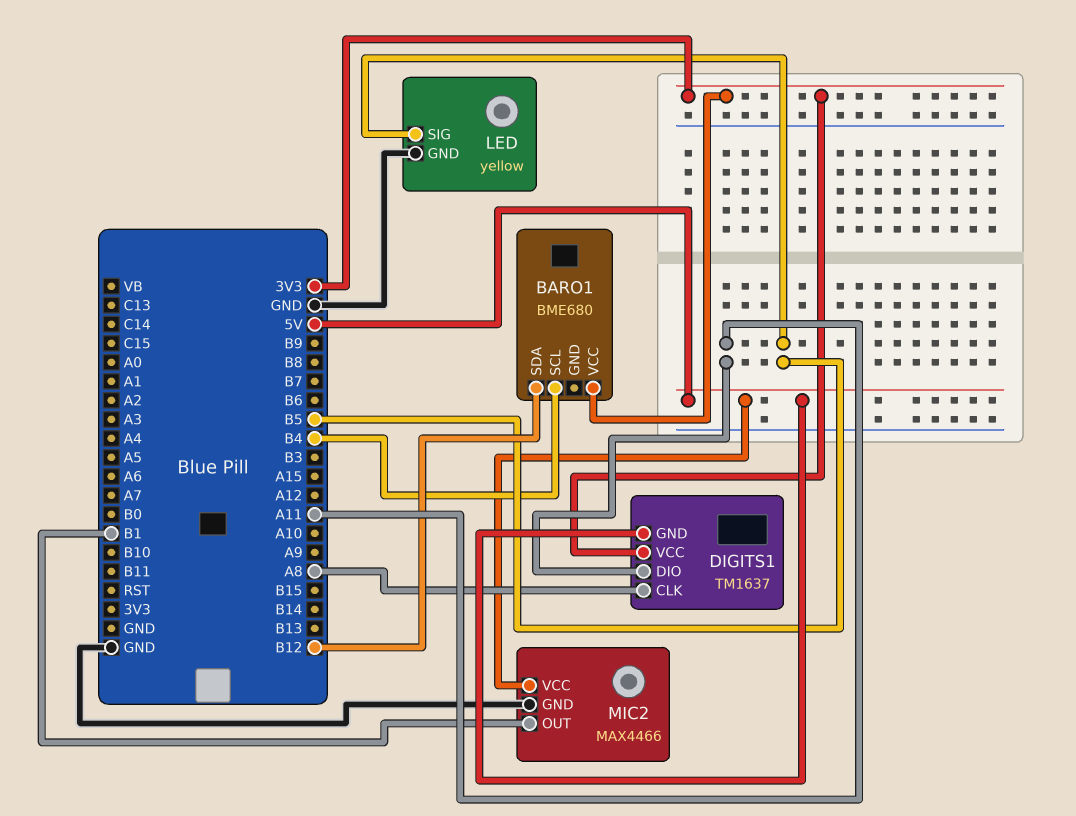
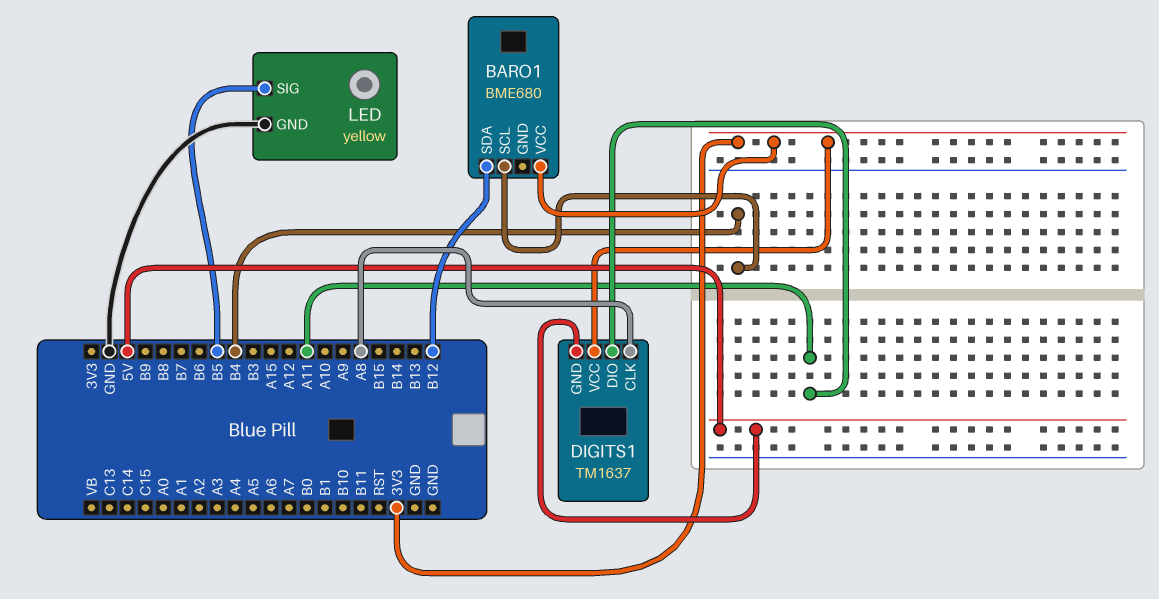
MIC2: MAX4466 -> none
MIC2 pin GND: GND -> none
MIC2 pin OUT: B1 -> none
MIC2 pin VCC: 5V -> none

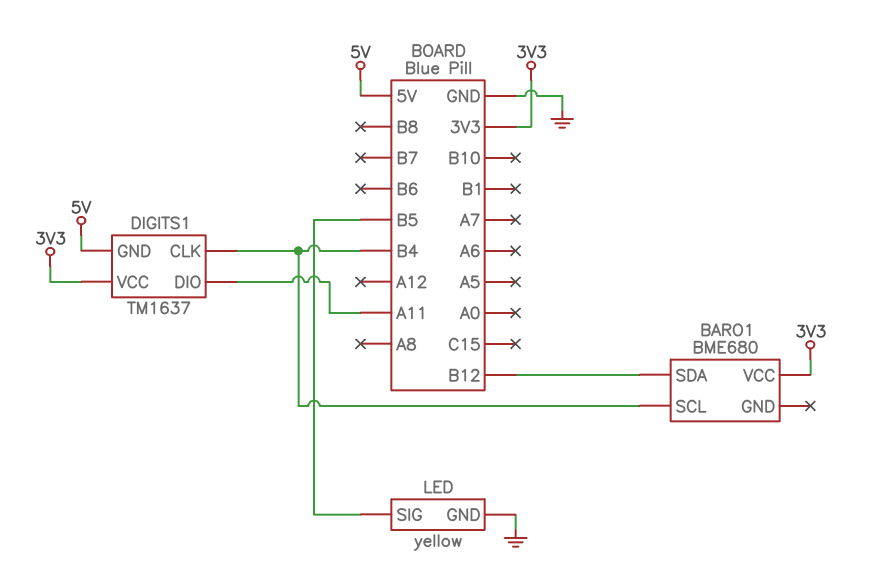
DIGITS1 pin CLK: A8 -> B4

